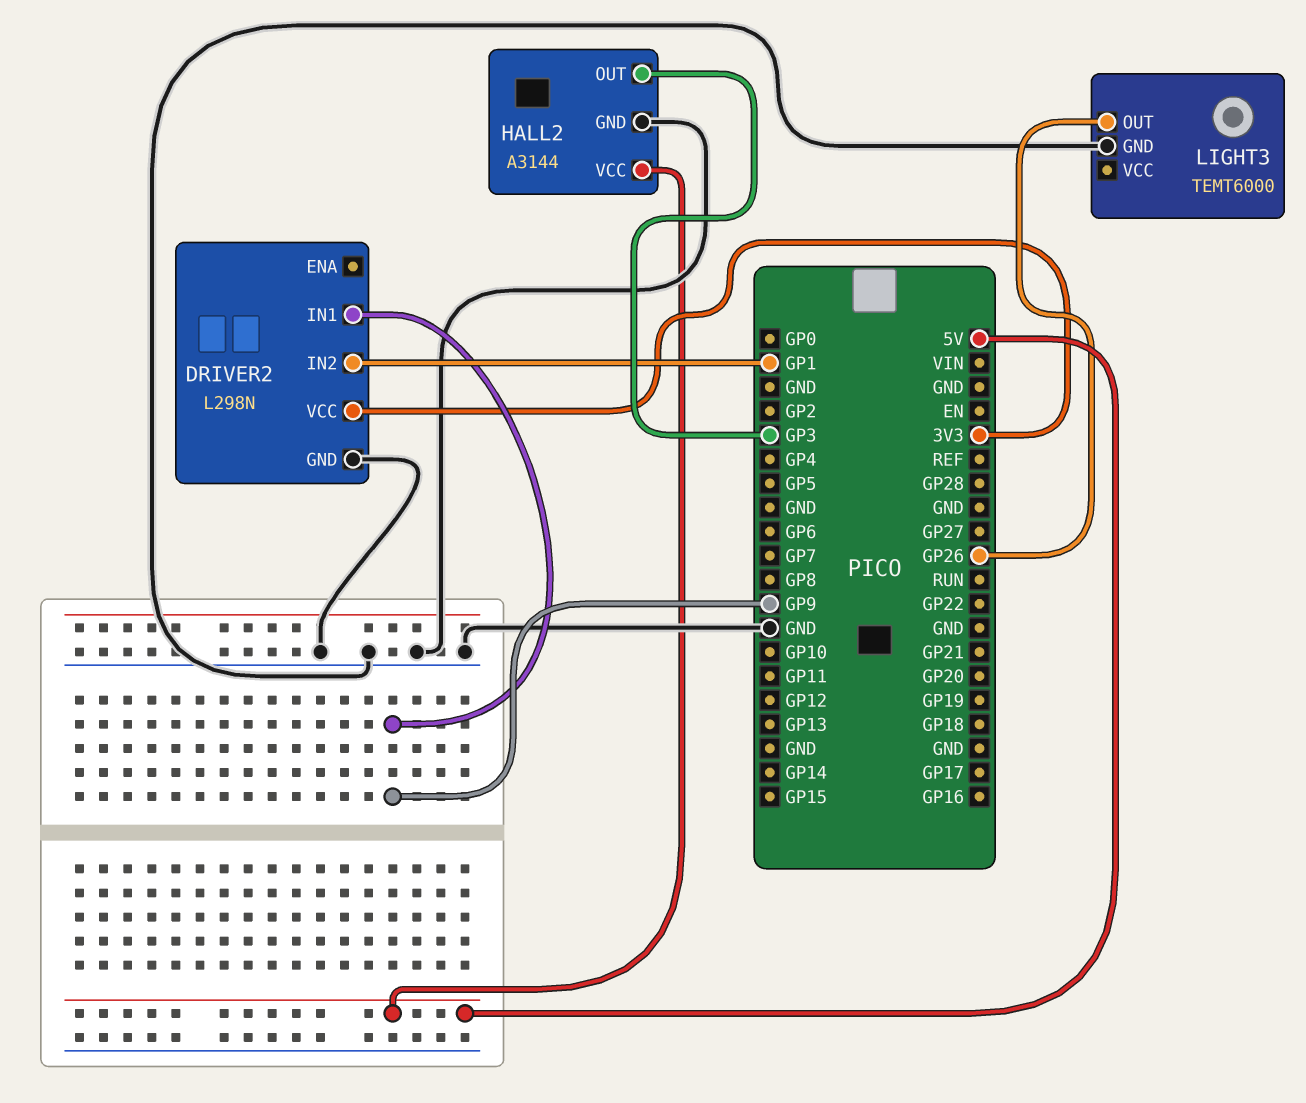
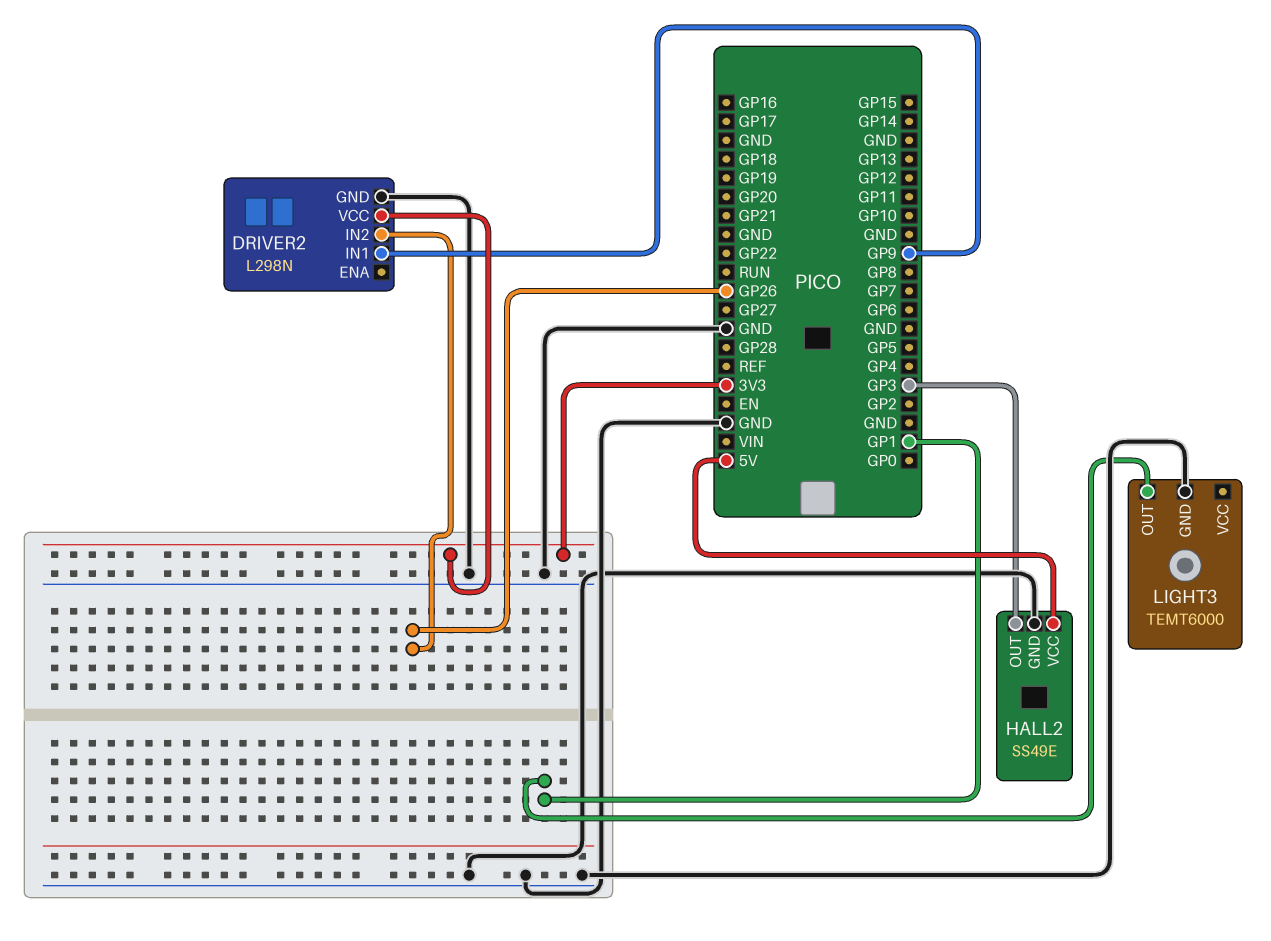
DRIVER2 pin IN2: GP1 -> GP26
HALL2: A3144 -> SS49E
LIGHT3 pin OUT: GP26 -> GP1

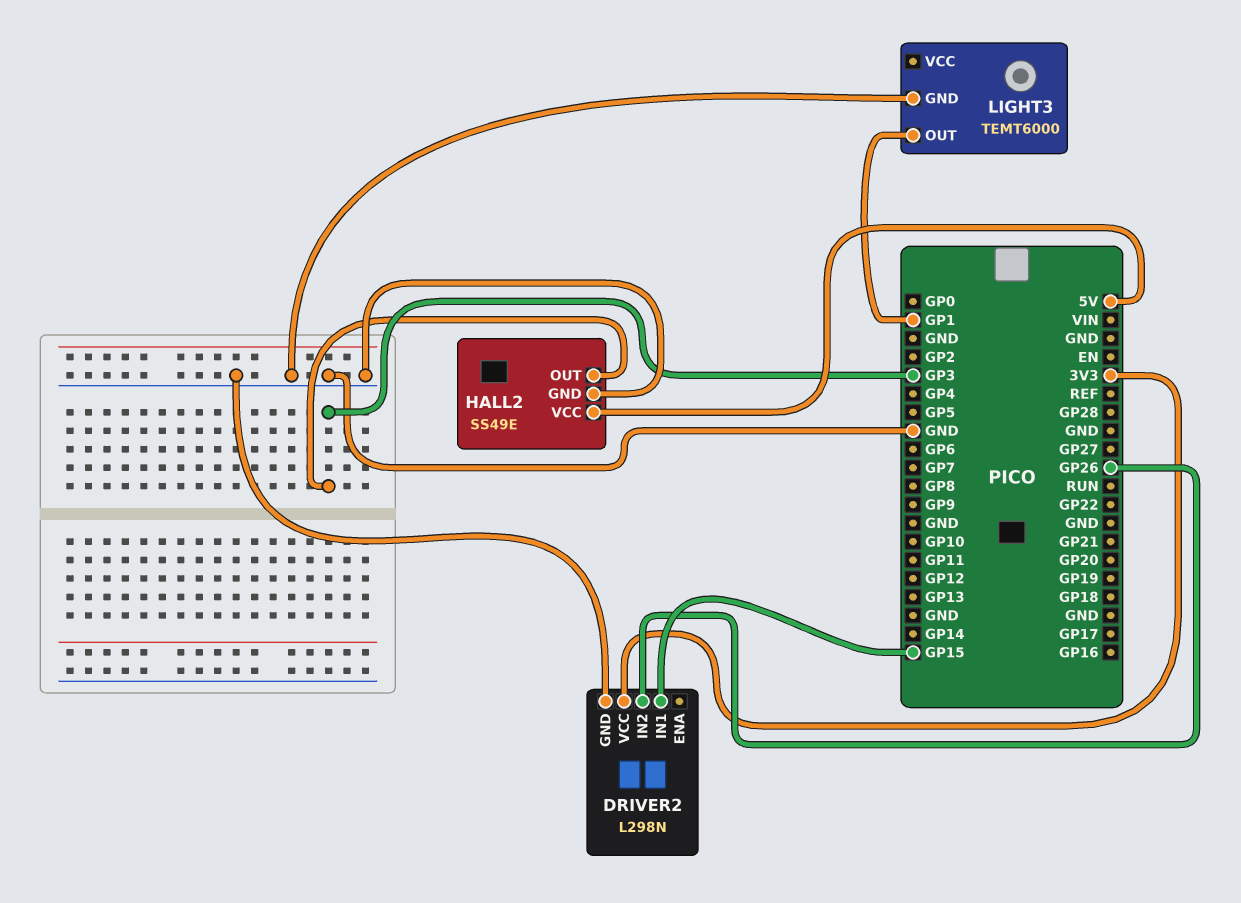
DRIVER2 pin IN1: GP9 -> GP15

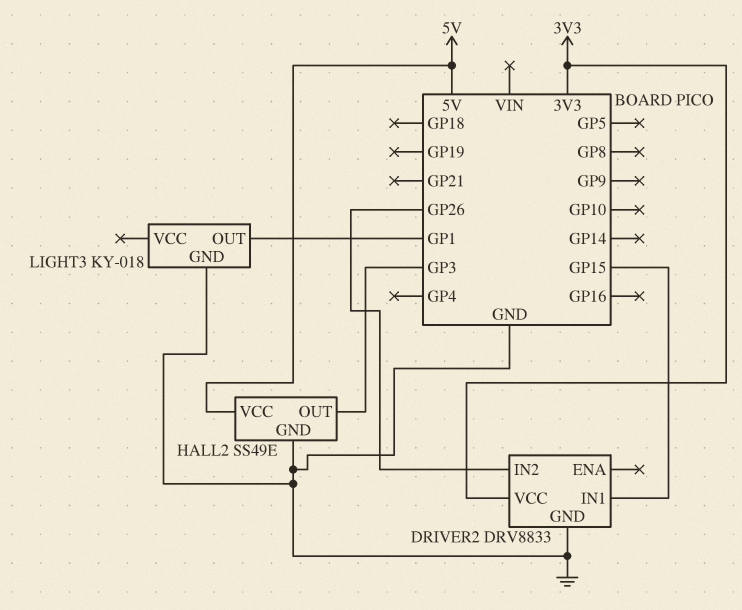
DRIVER2: L298N -> DRV8833
LIGHT3: TEMT6000 -> KY-018

